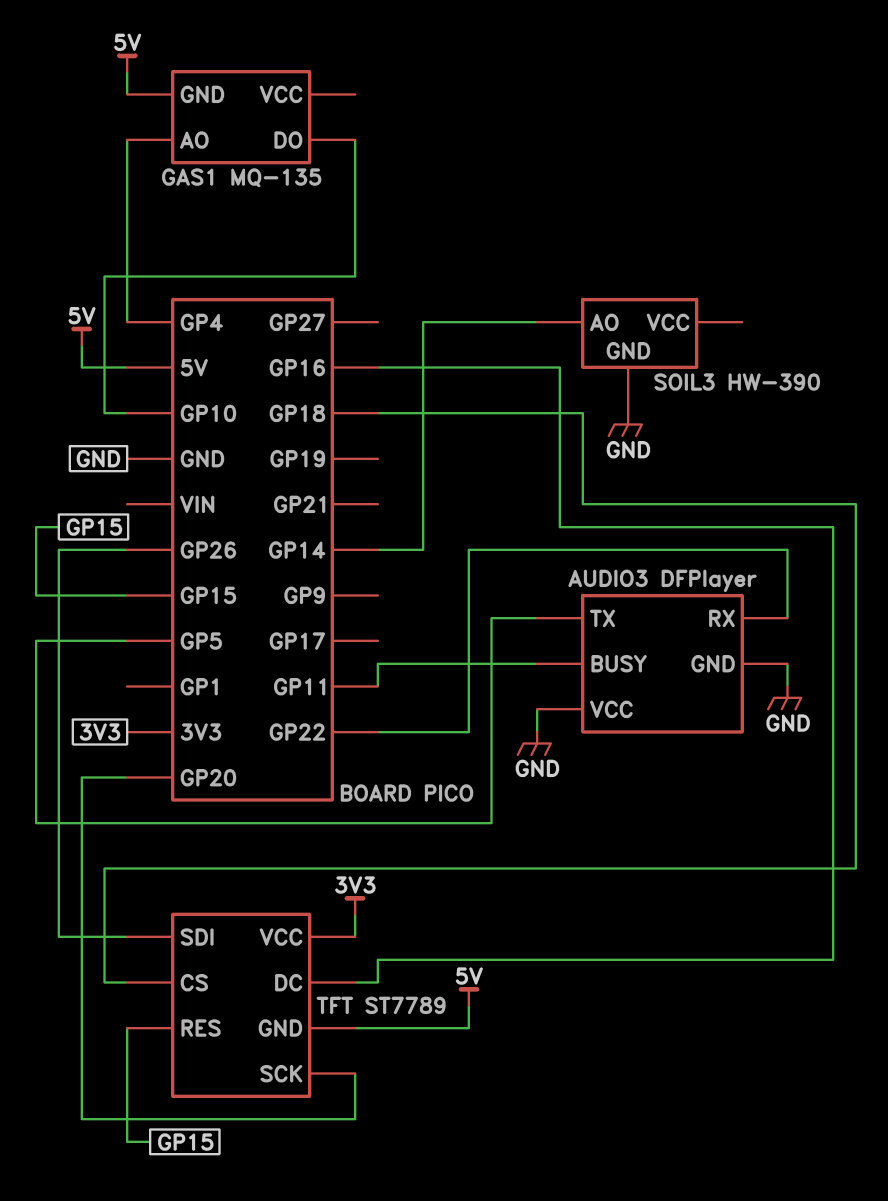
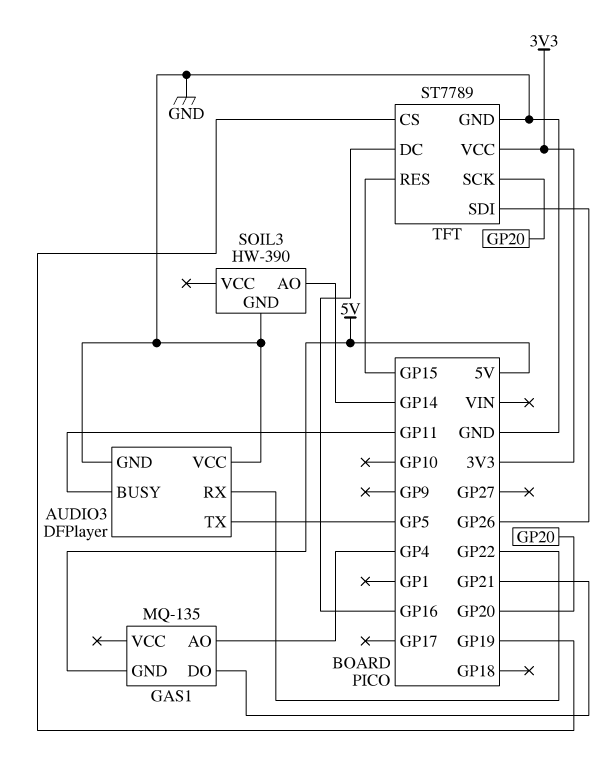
GAS1 pin DO: GP10 -> GP21
TFT pin CS: GP18 -> GP19
TFT pin GND: 5V -> GND

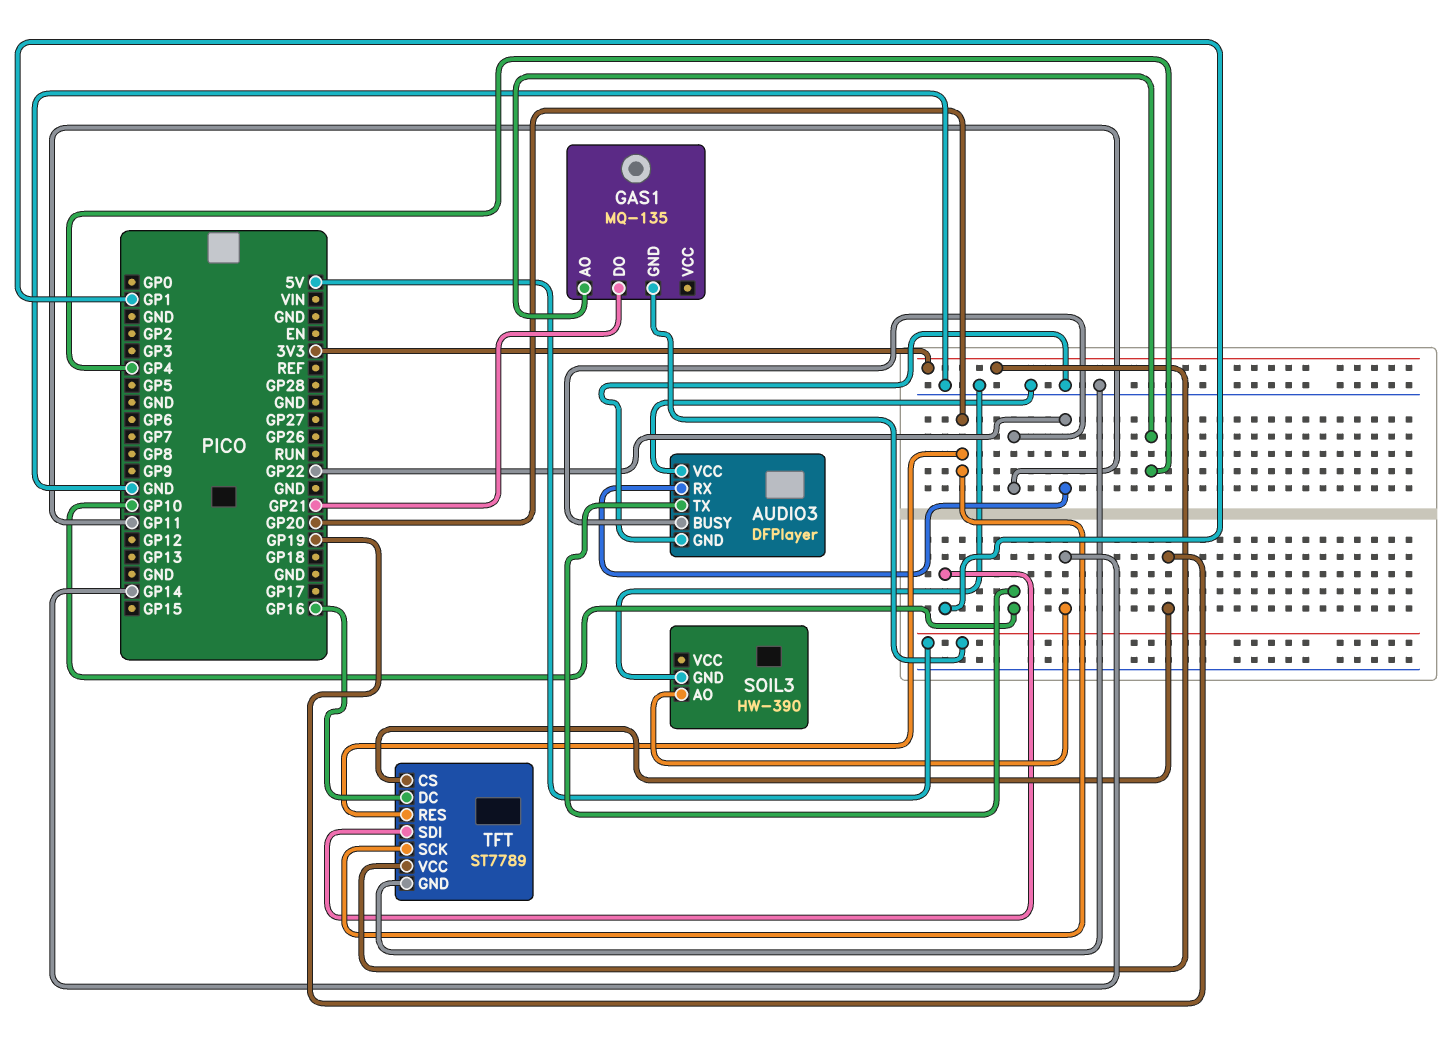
AUDIO3 pin TX: GP5 -> GP10
TFT pin RES: GP15 -> GP20
TFT pin SDI: GP26 -> GP1

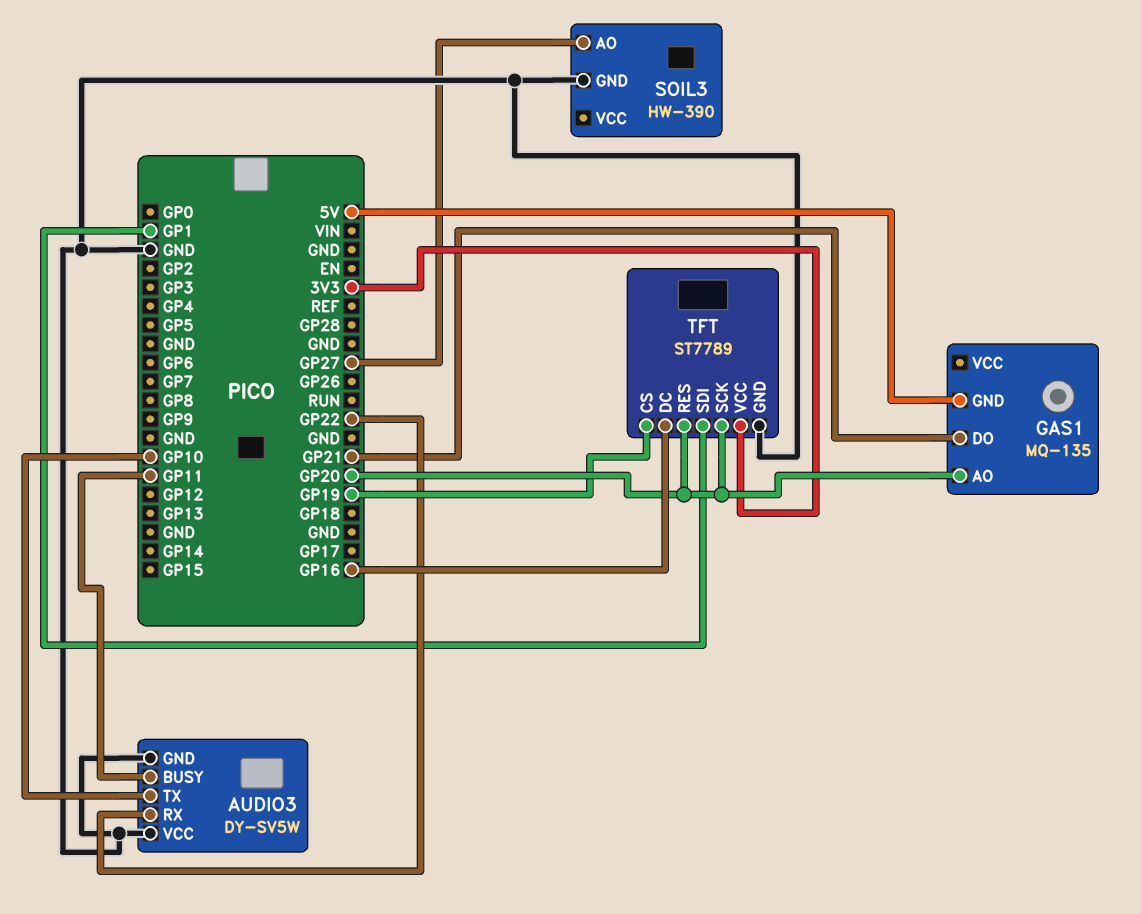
AUDIO3: DFPlayer -> DY-SV5W
GAS1 pin AO: GP4 -> GP20
SOIL3 pin AO: GP14 -> GP27

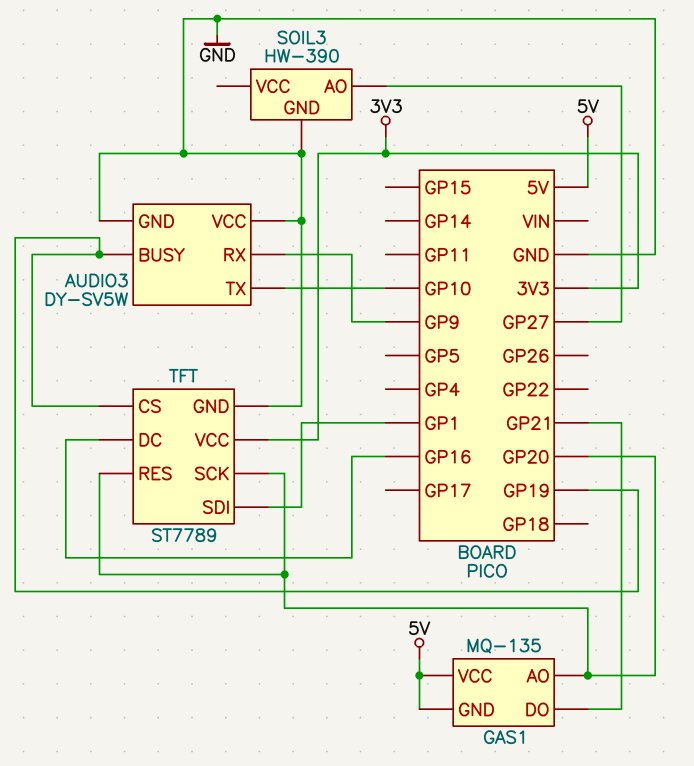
AUDIO3 pin BUSY: GP11 -> GP19
AUDIO3 pin RX: GP22 -> GP9
GAS1 pin VCC: none -> 5V

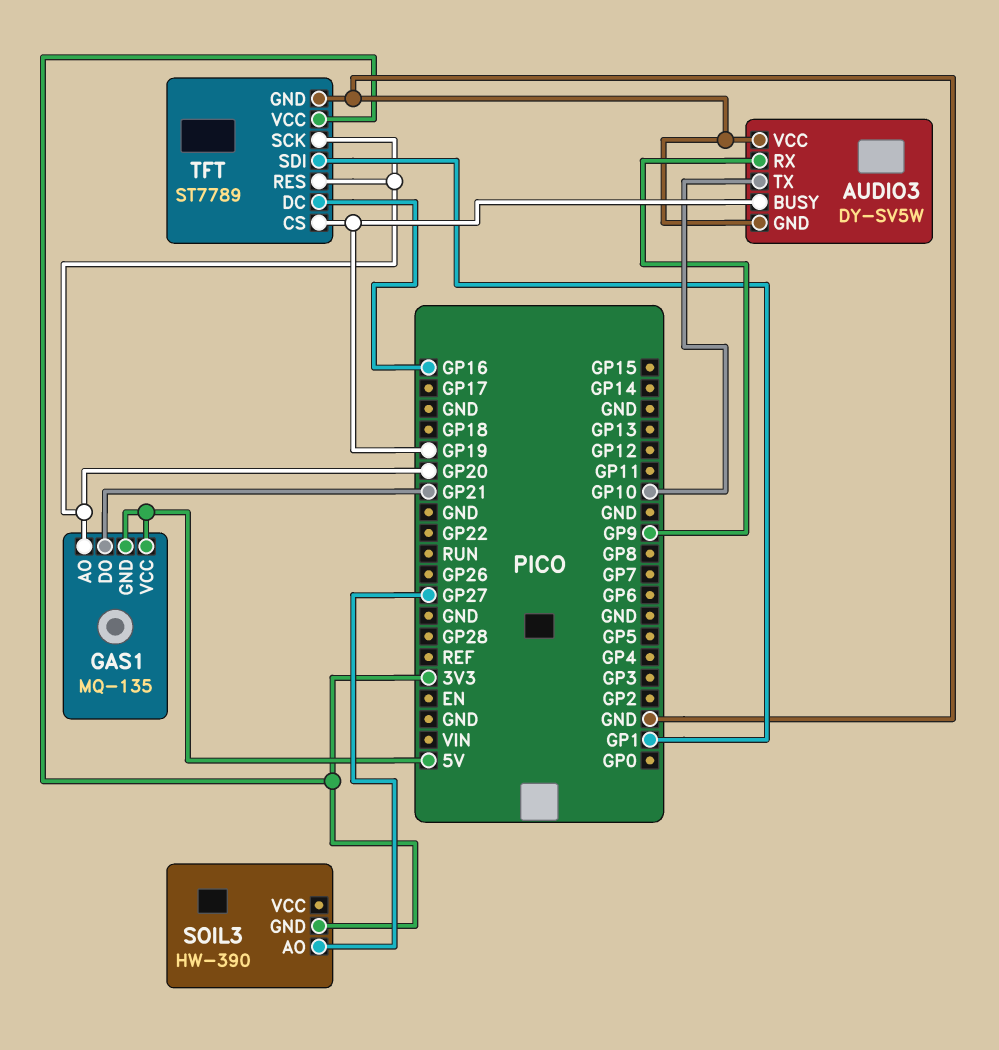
SOIL3 pin GND: GND -> 3V3

